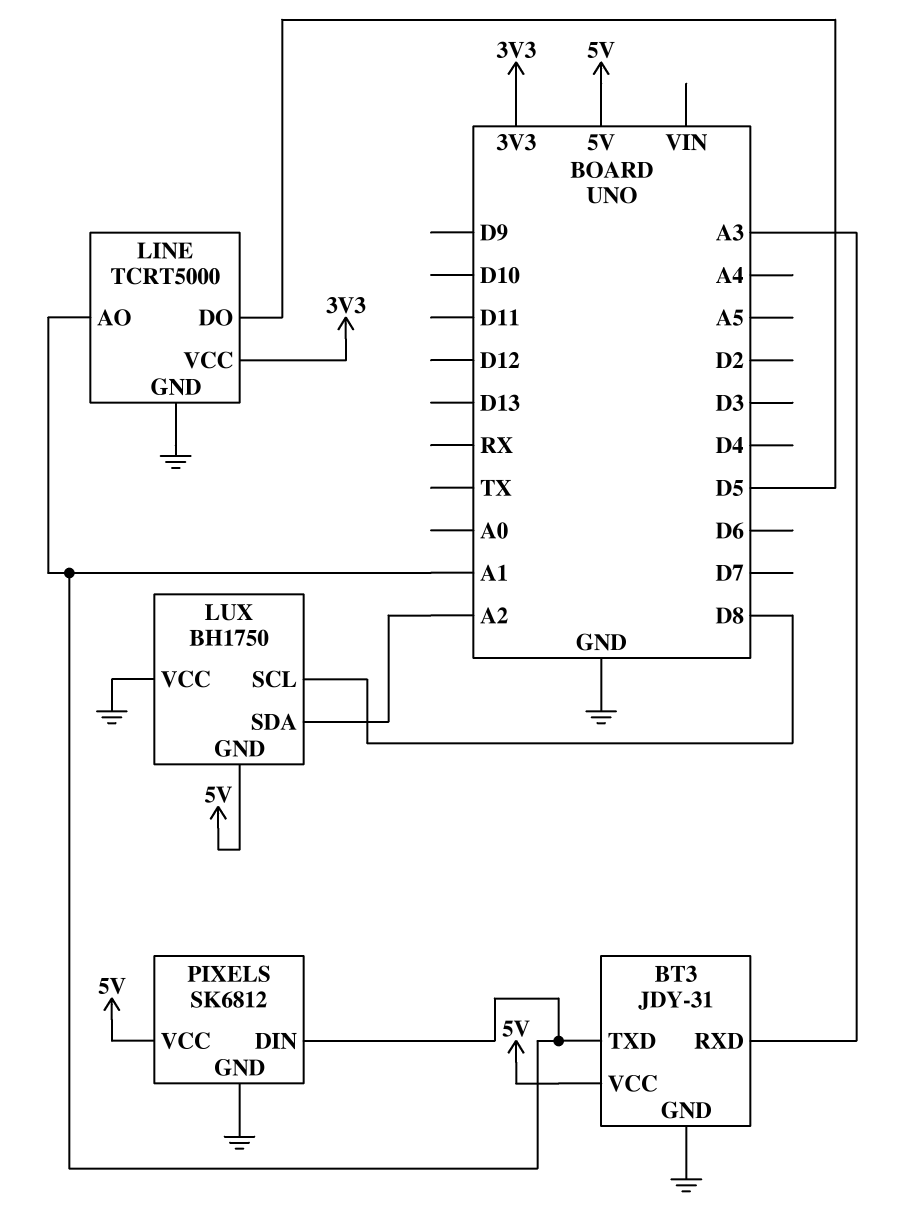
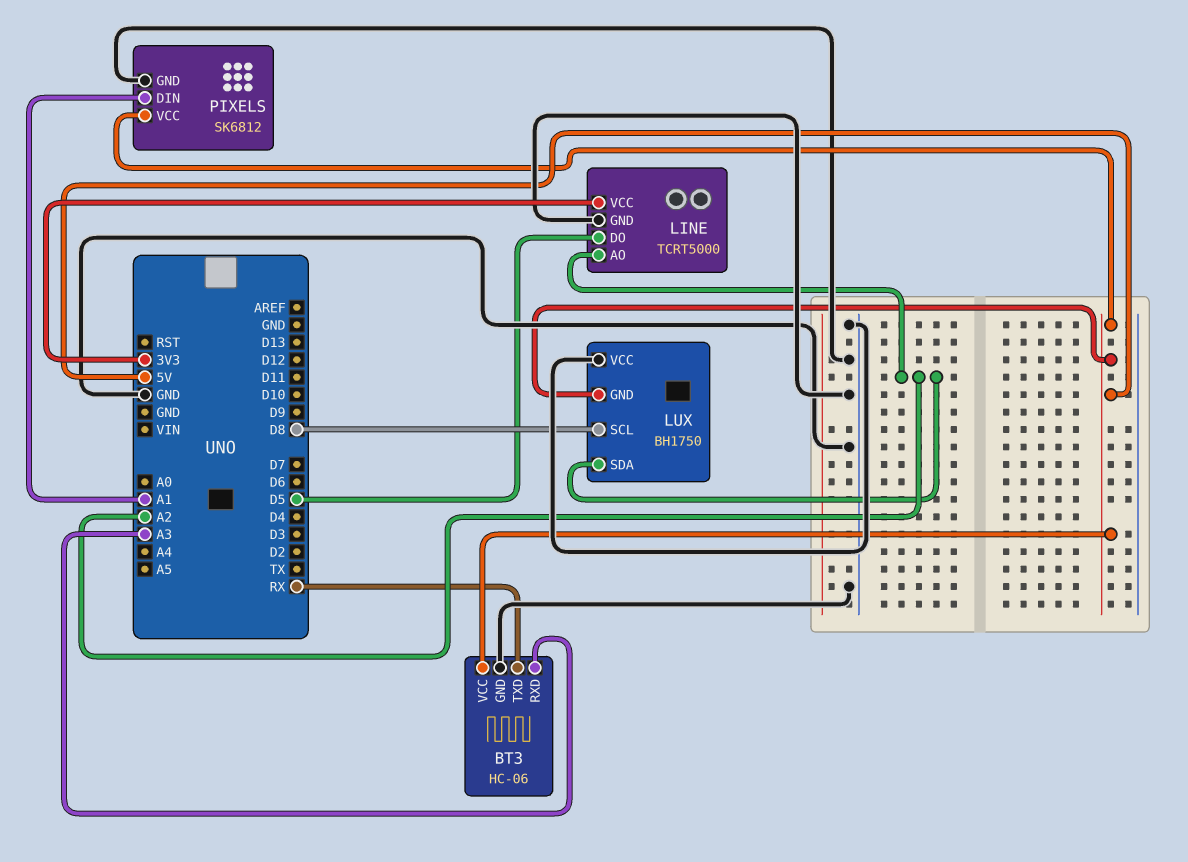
BT3: JDY-31 -> HC-06
BT3 pin TXD: A1 -> RX
LINE pin AO: A1 -> A2

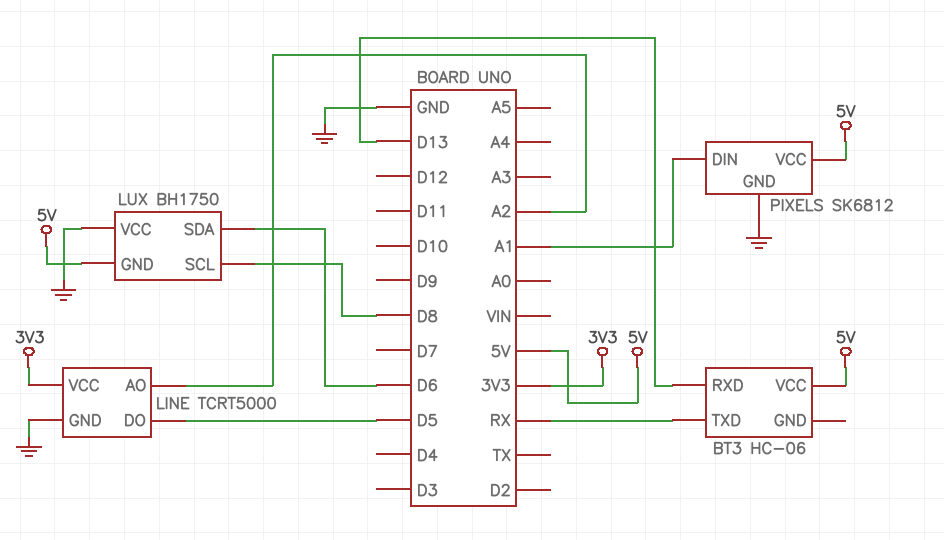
BT3 pin GND: GND -> none
BT3 pin RXD: A3 -> D13
LUX pin SDA: A2 -> D6

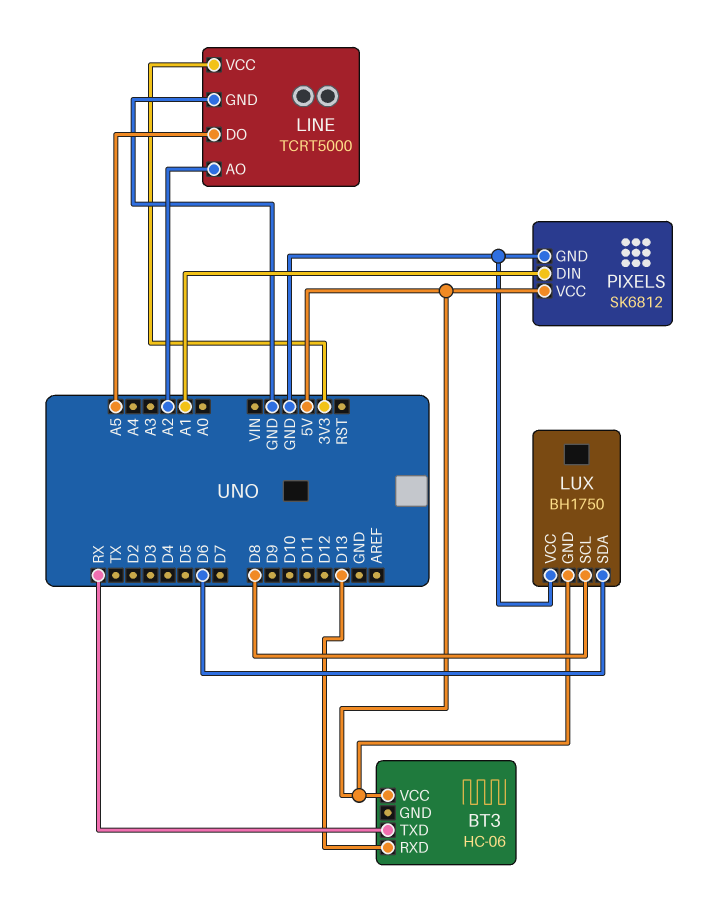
LINE pin DO: D5 -> A5

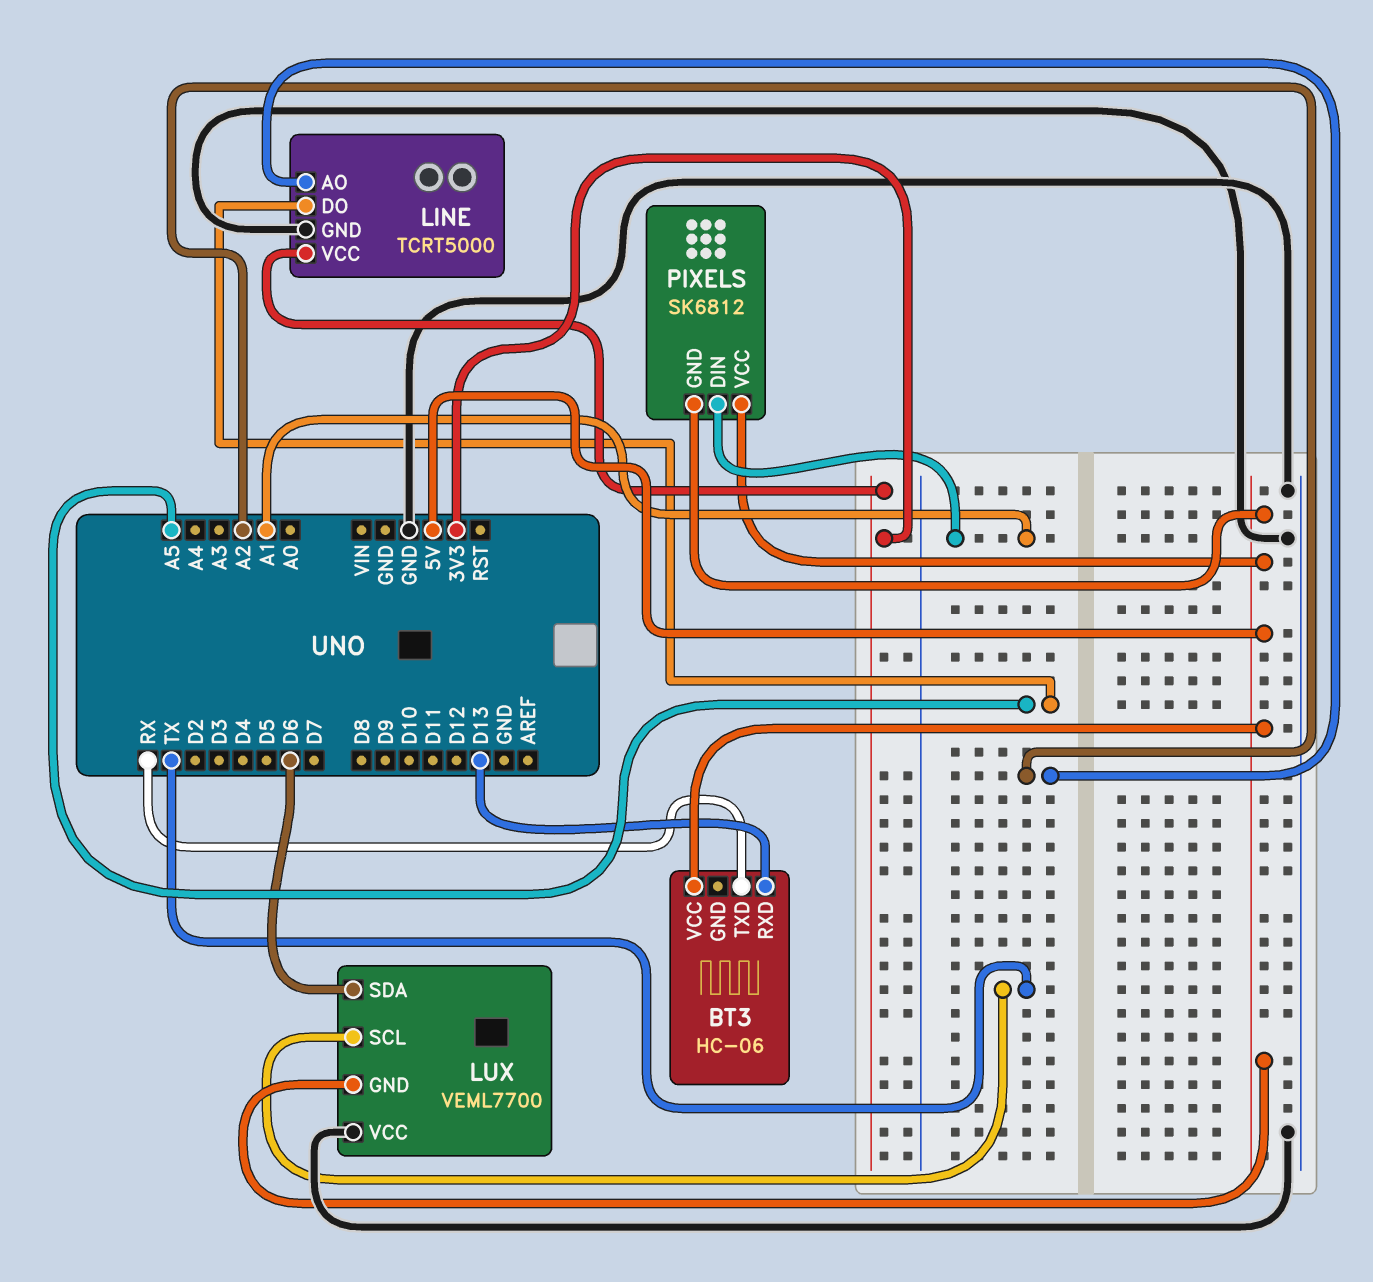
LUX: BH1750 -> VEML7700
LUX pin SCL: D8 -> TX
PIXELS pin GND: GND -> 5V

